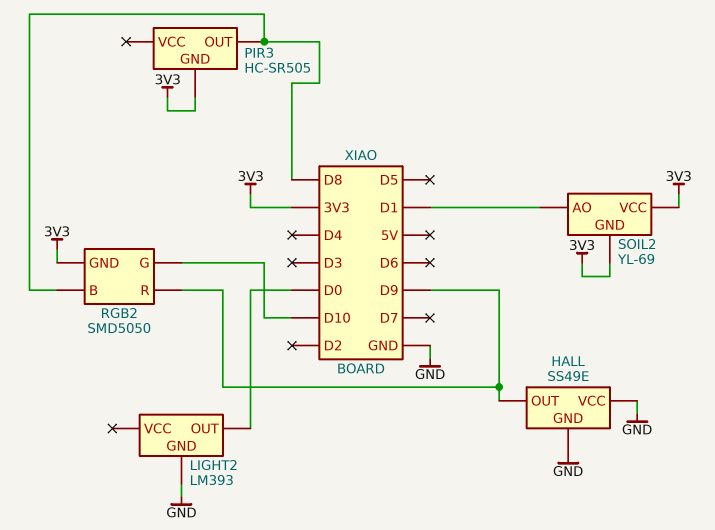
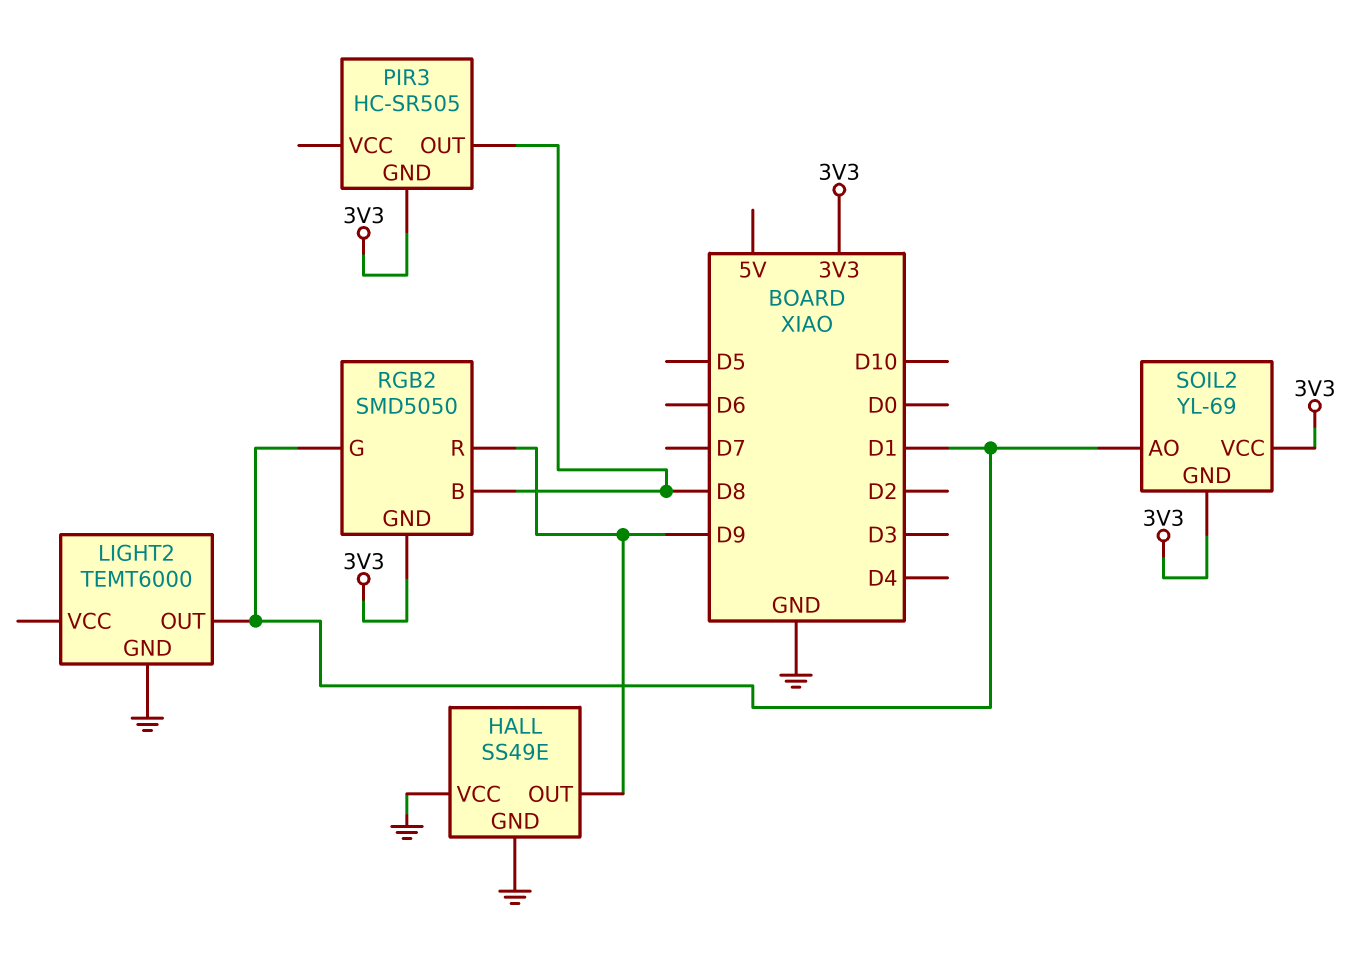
LIGHT2: LM393 -> TEMT6000
LIGHT2 pin OUT: D0 -> D1
RGB2 pin G: D10 -> D1

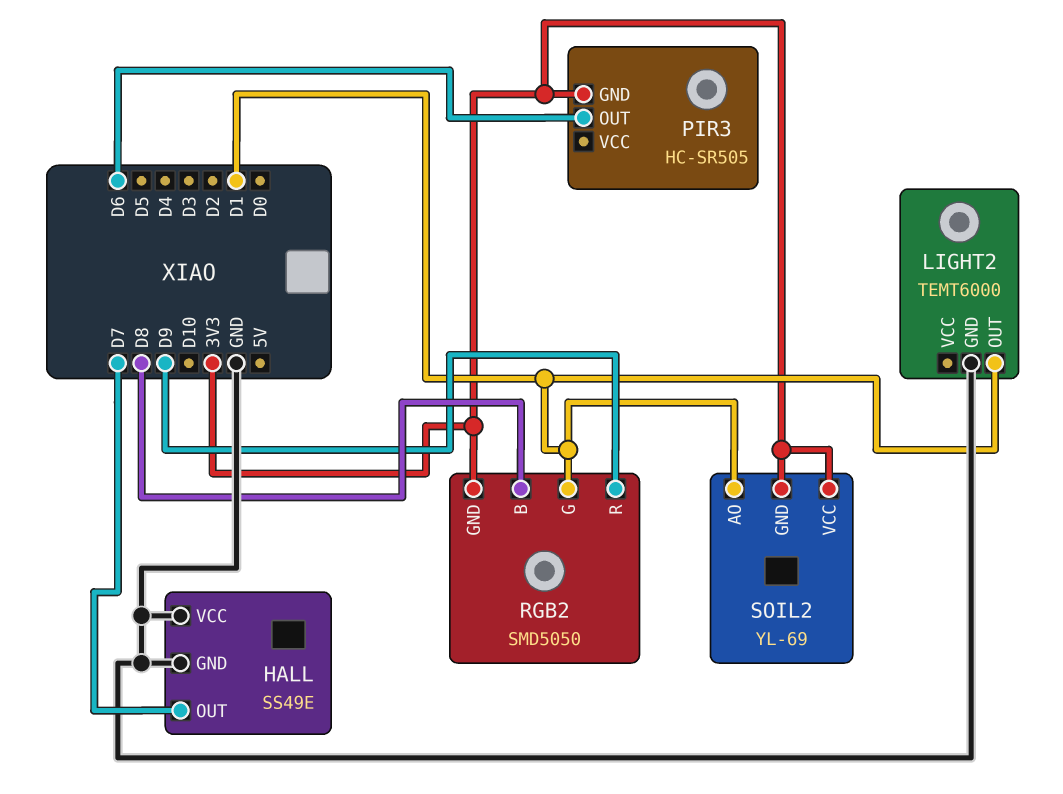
HALL pin OUT: D9 -> D7
PIR3 pin OUT: D8 -> D6

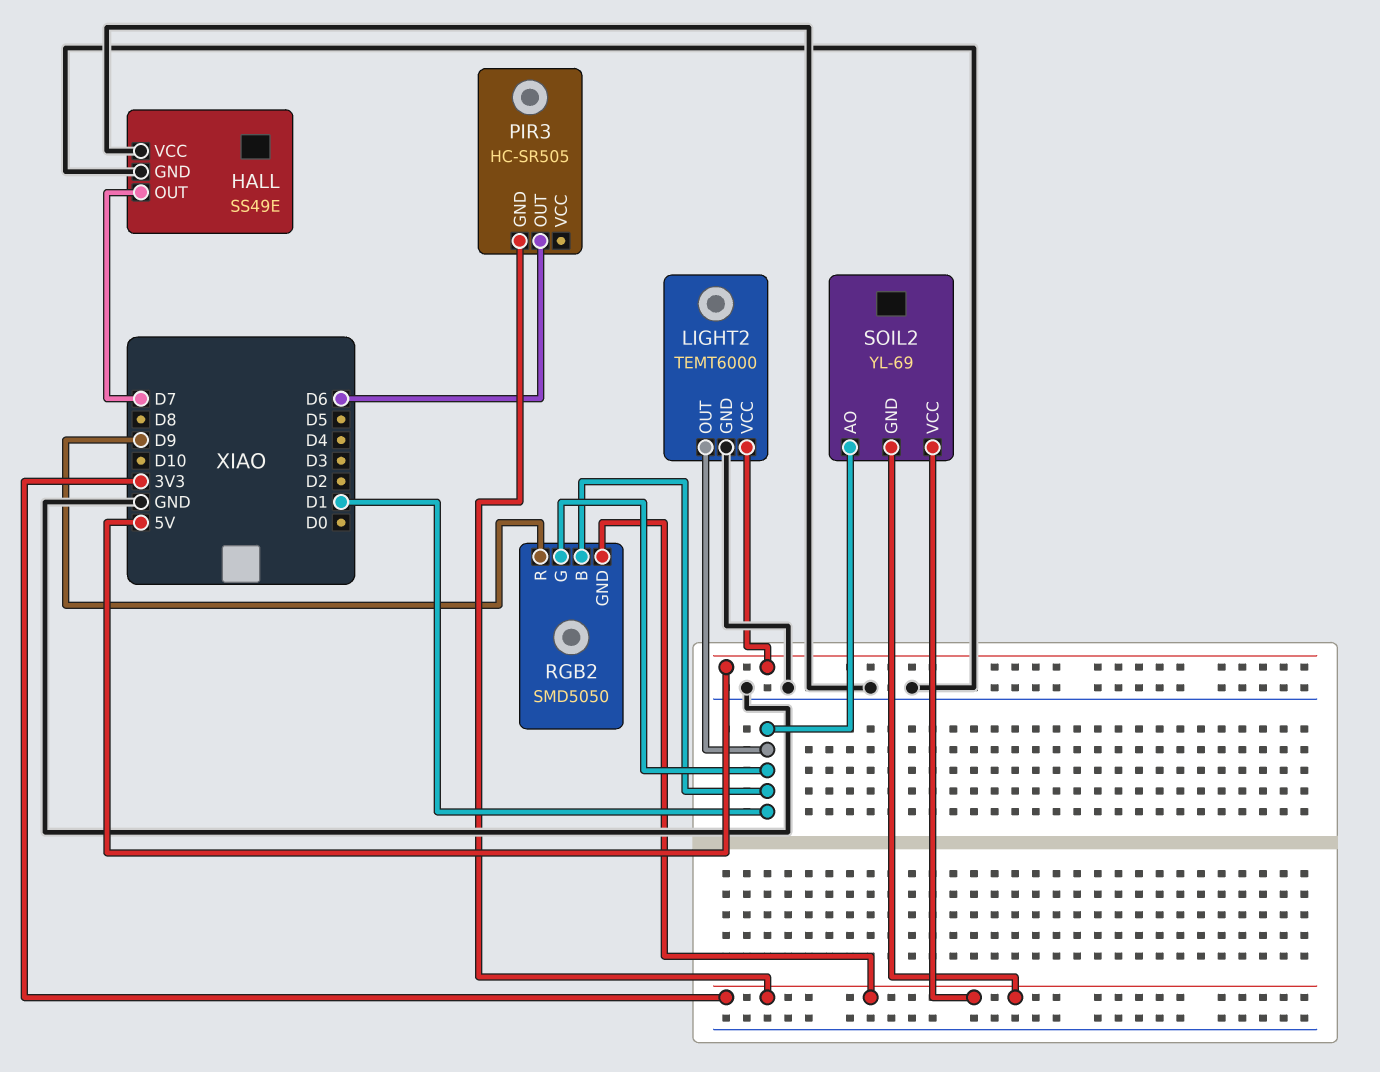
LIGHT2 pin VCC: none -> 5V
RGB2 pin B: D8 -> D1

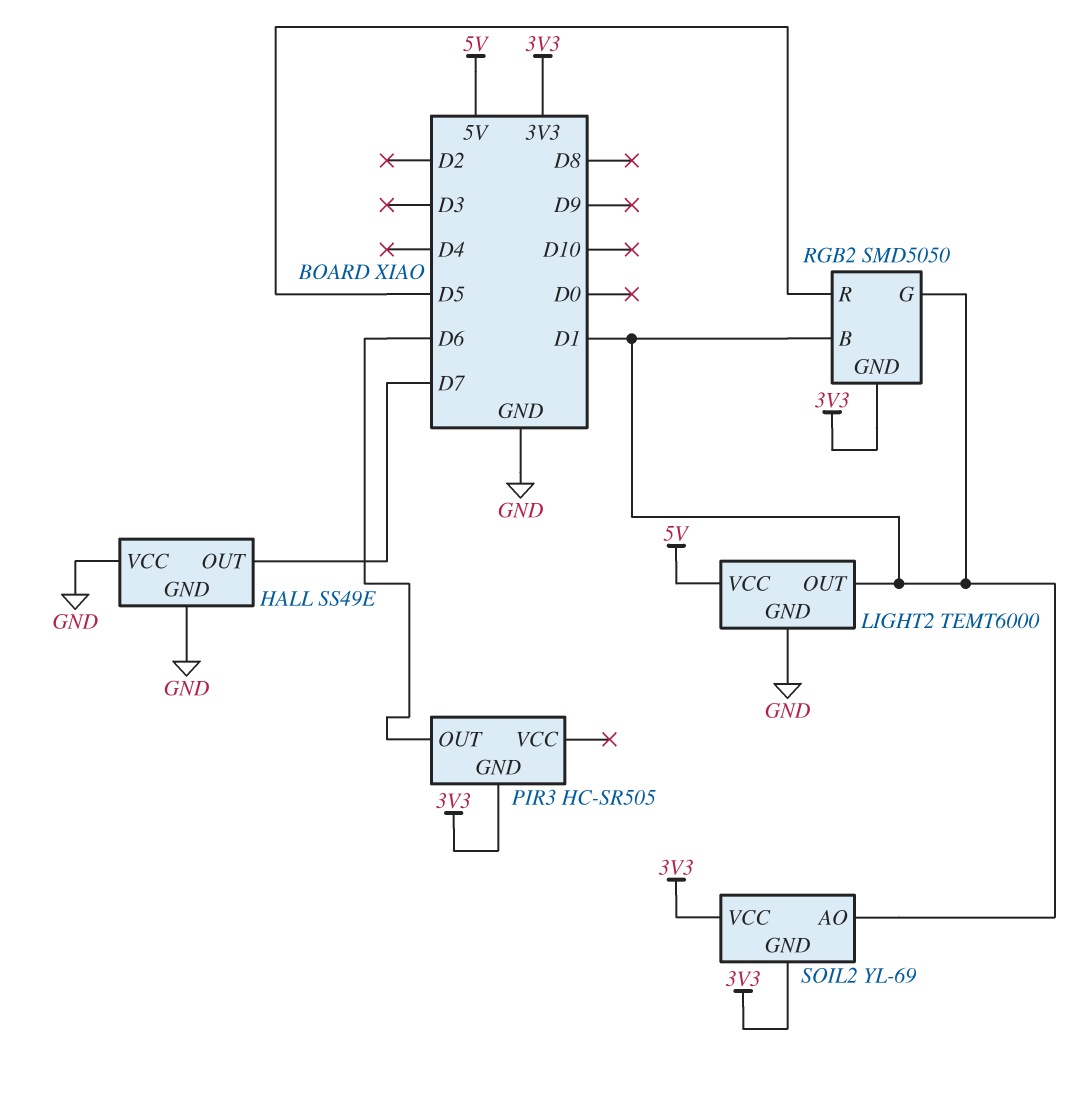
RGB2 pin R: D9 -> D5

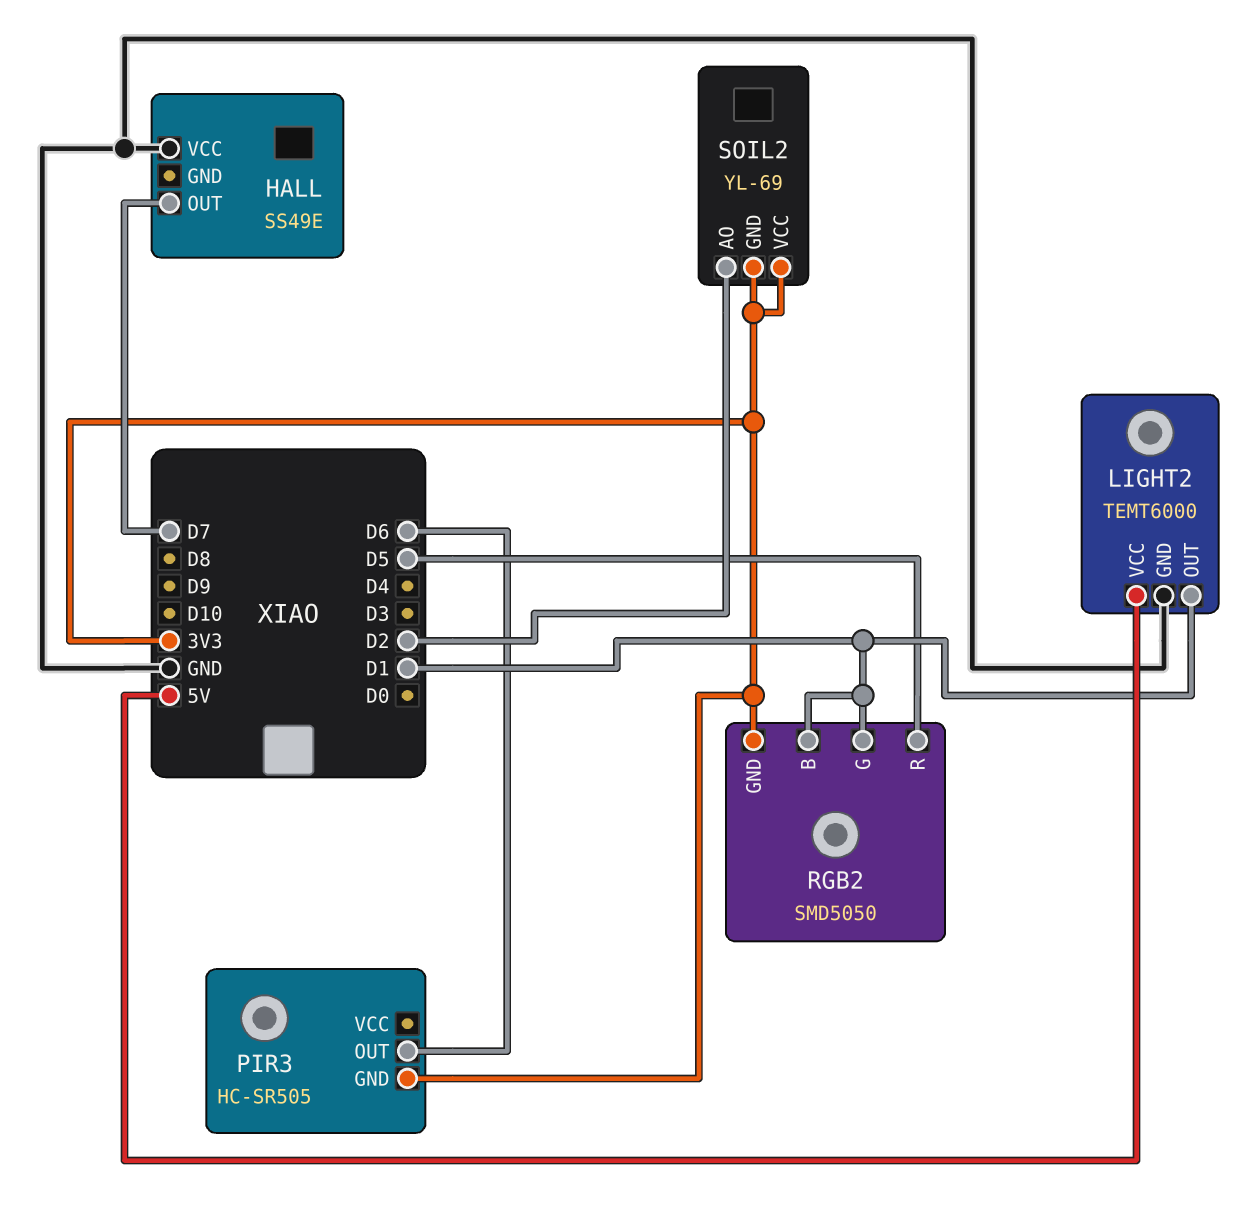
HALL pin GND: GND -> none
SOIL2 pin AO: D1 -> D2

